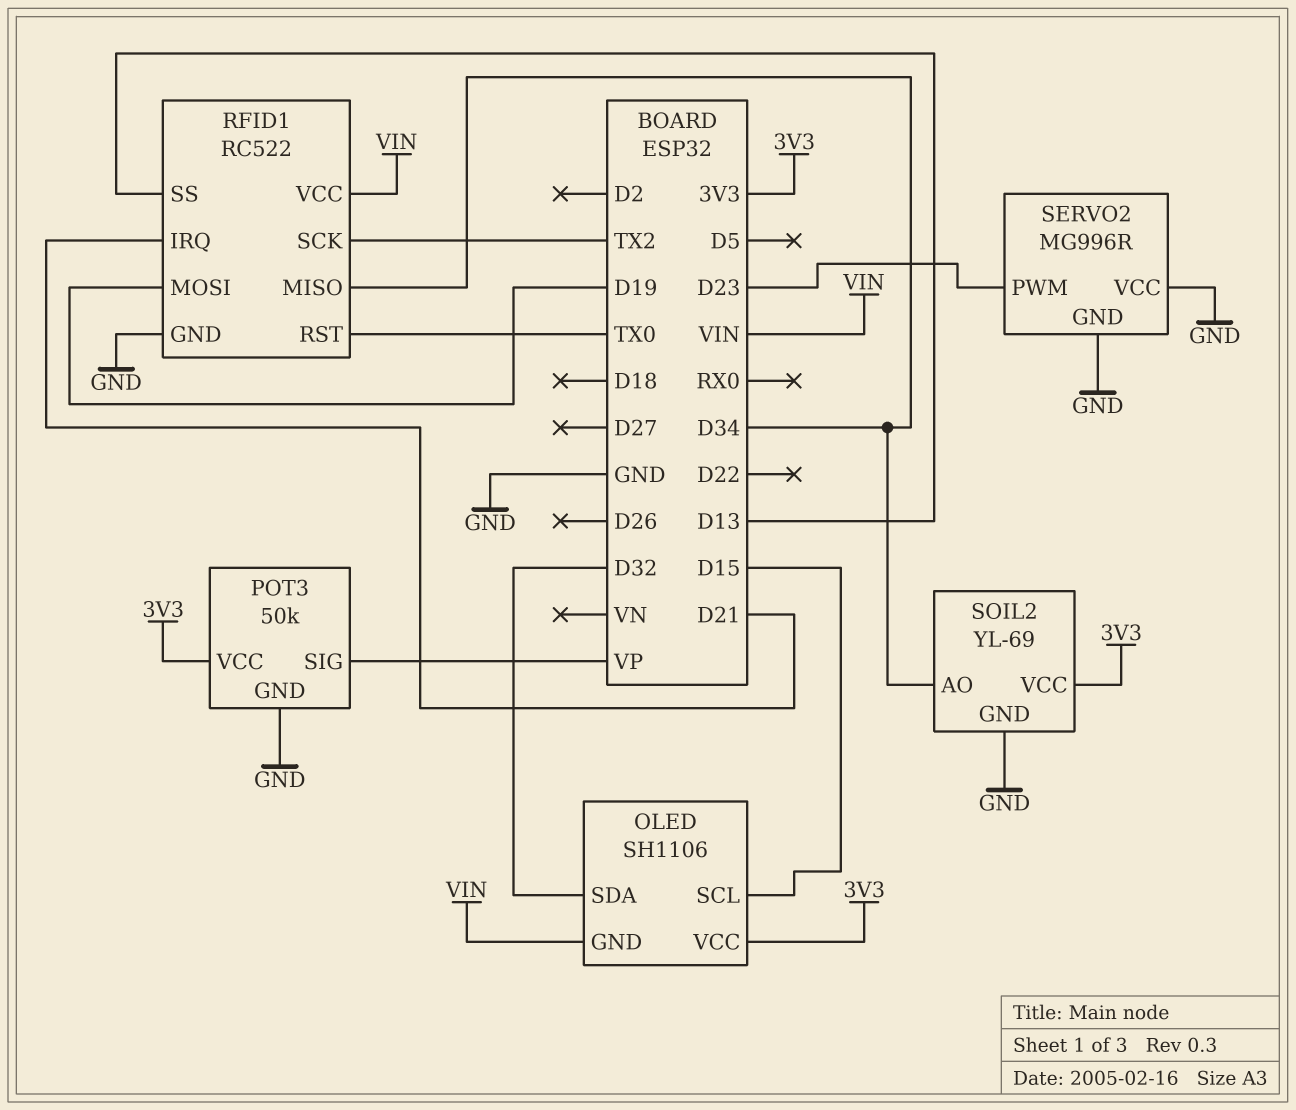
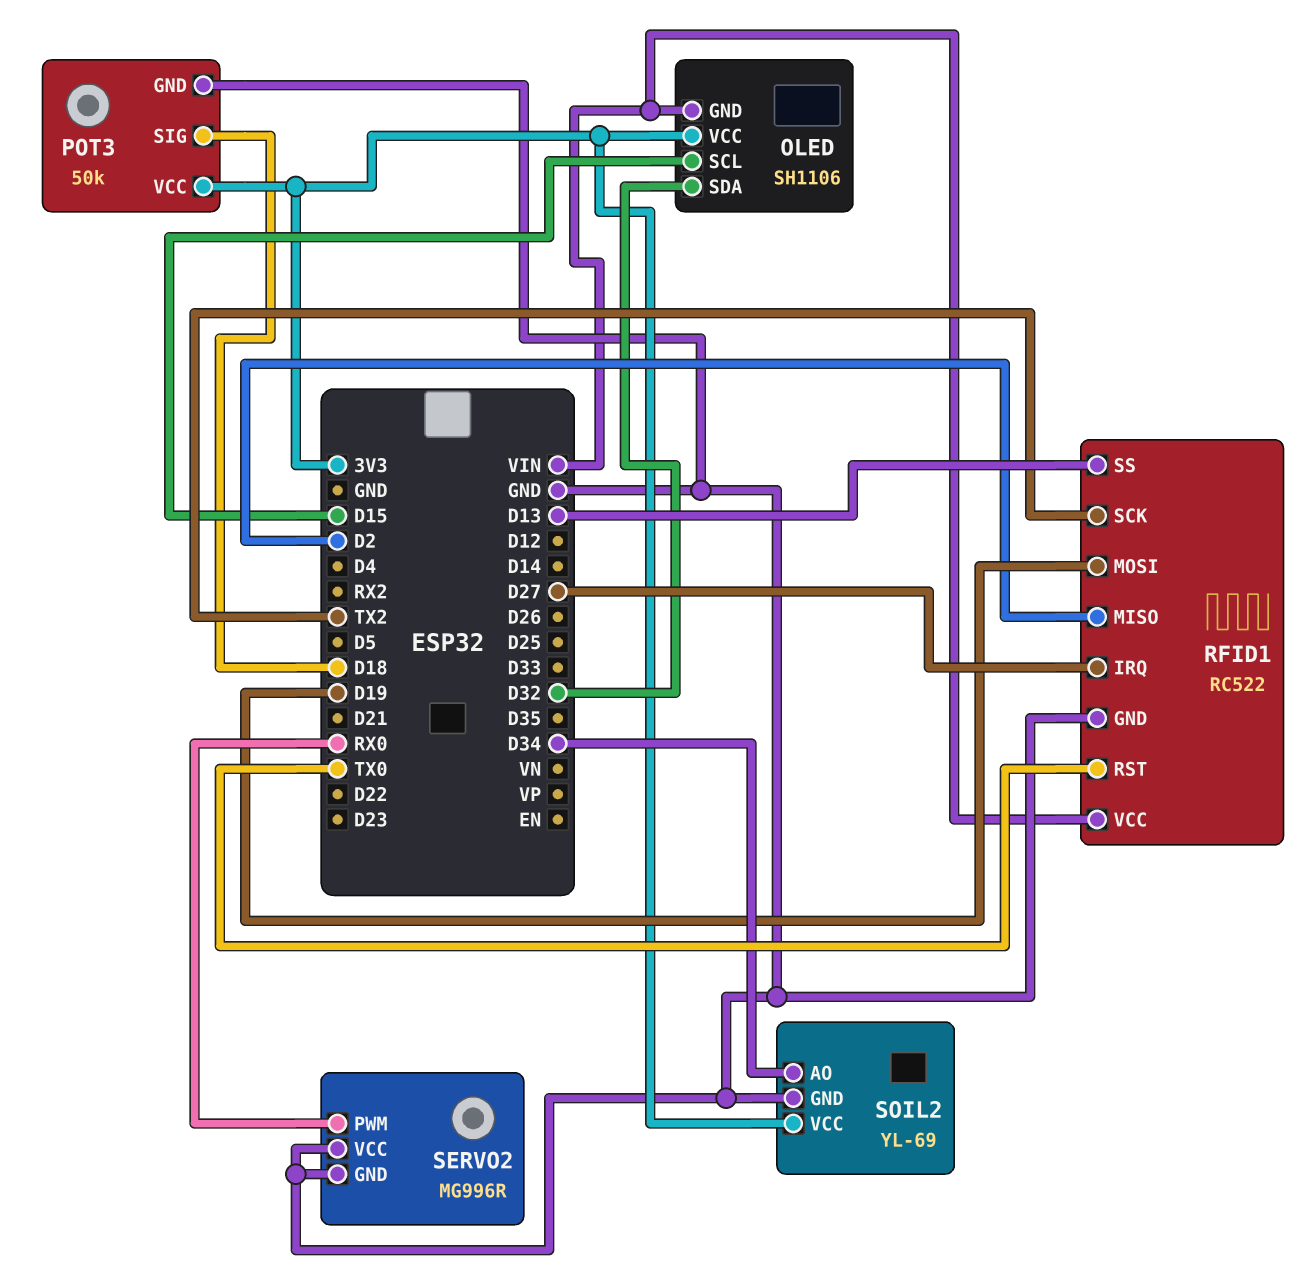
POT3 pin SIG: VP -> D18
RFID1 pin IRQ: D21 -> D27
RFID1 pin MISO: D34 -> D2
SERVO2 pin PWM: D23 -> RX0

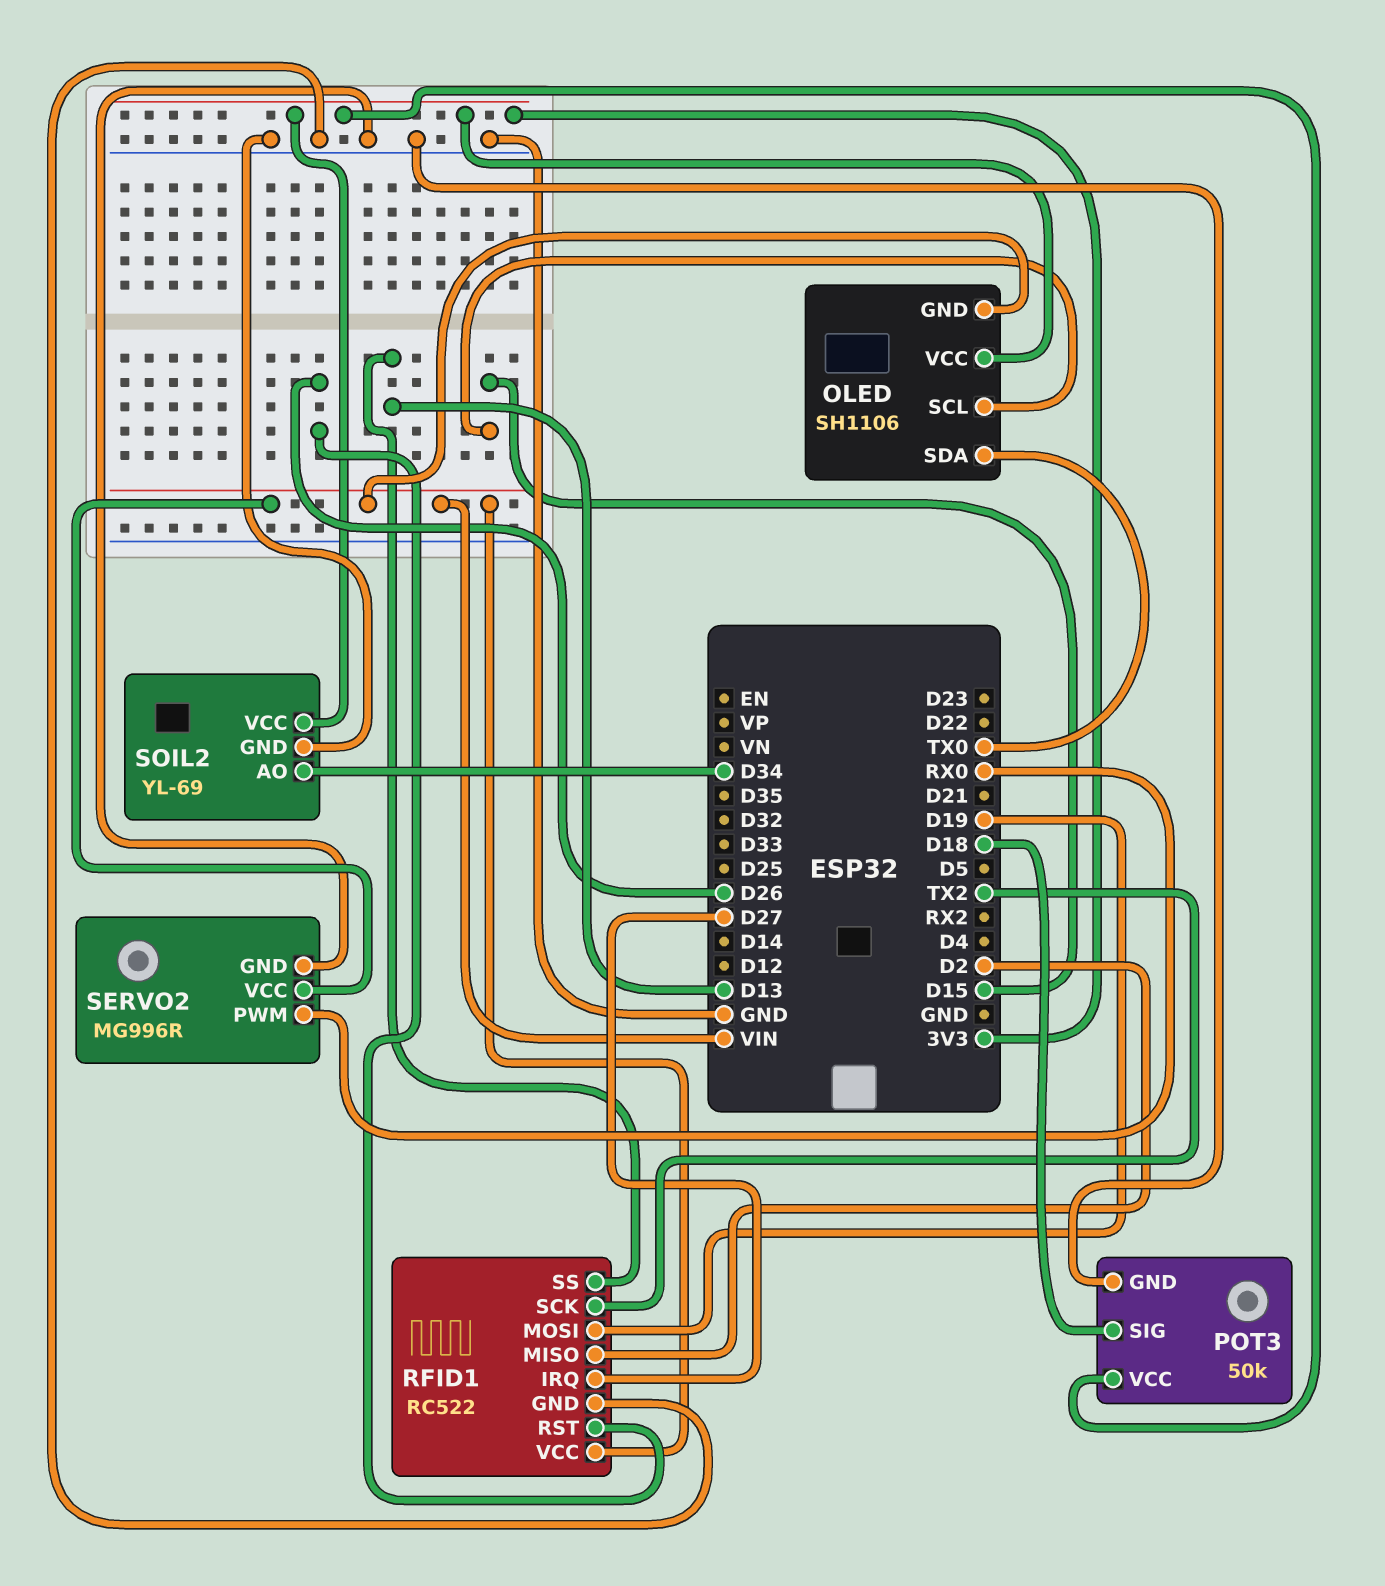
OLED pin SDA: D32 -> TX0
RFID1 pin RST: TX0 -> D26
SERVO2 pin VCC: GND -> VIN

